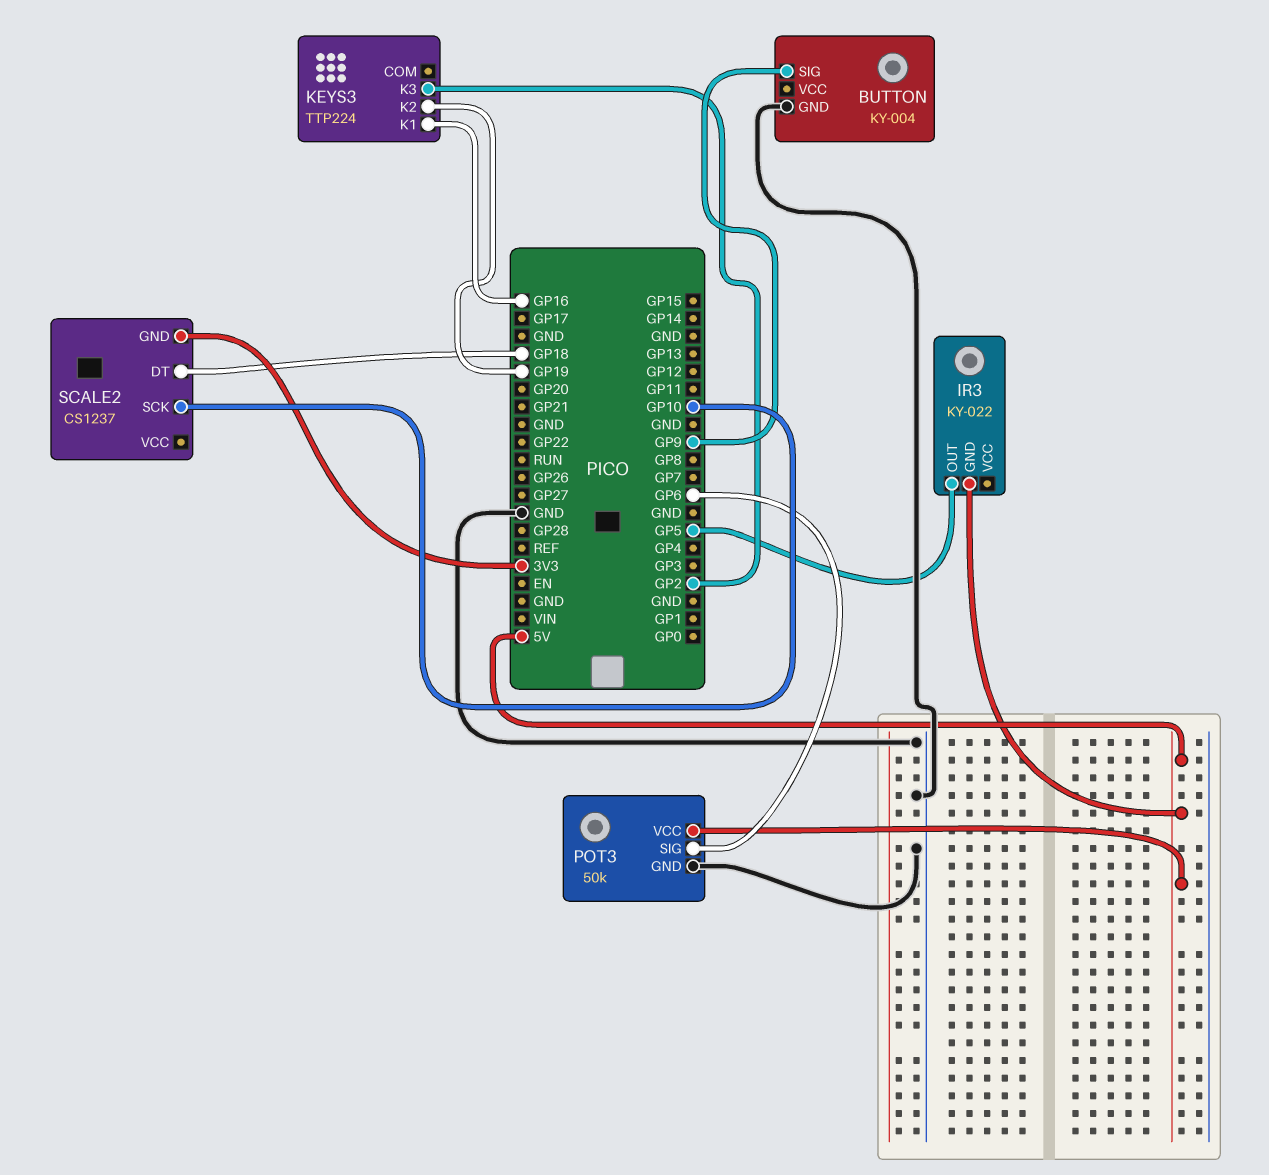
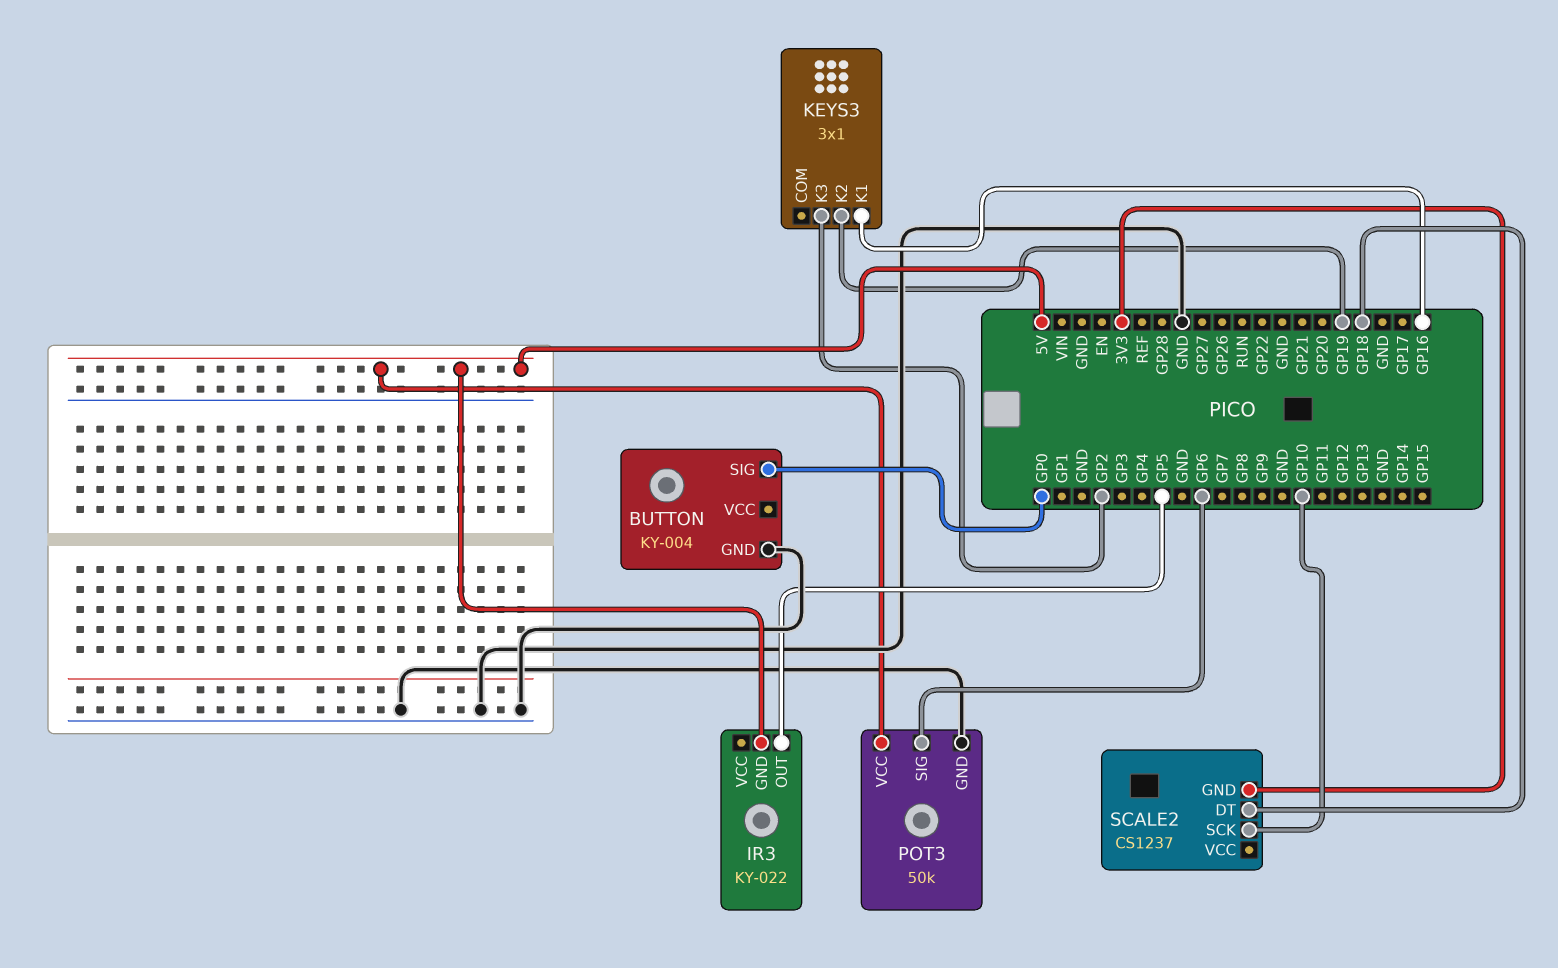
BUTTON pin SIG: GP9 -> GP0
KEYS3: TTP224 -> 3x1

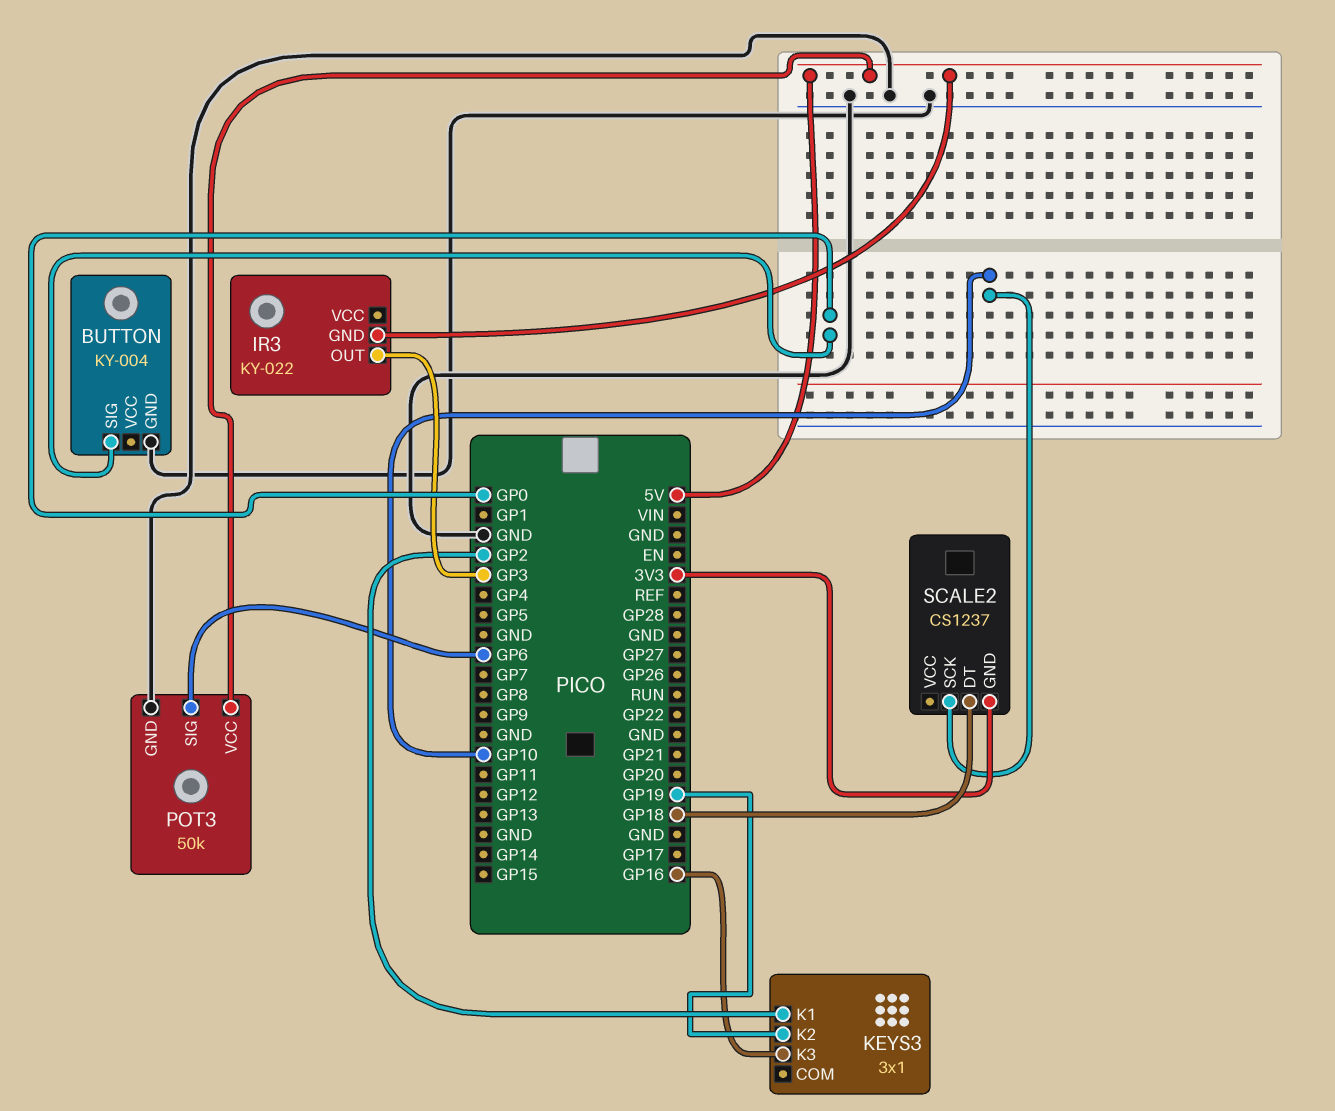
IR3 pin OUT: GP5 -> GP3
KEYS3 pin K1: GP16 -> GP2
KEYS3 pin K3: GP2 -> GP16

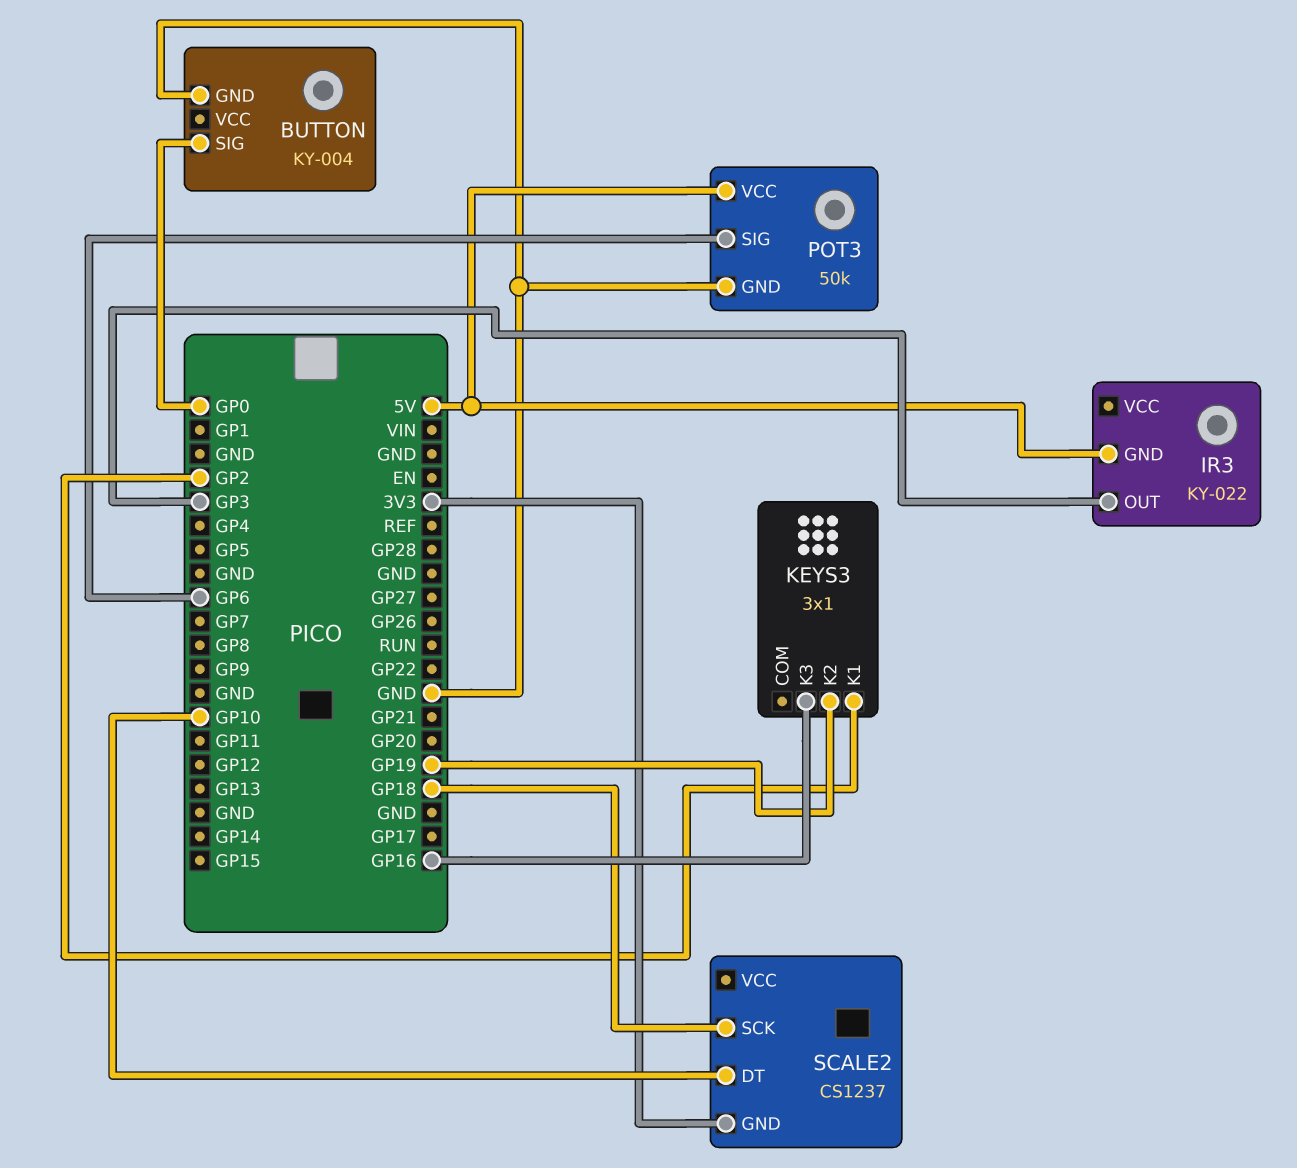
SCALE2 pin DT: GP18 -> GP10
SCALE2 pin SCK: GP10 -> GP18

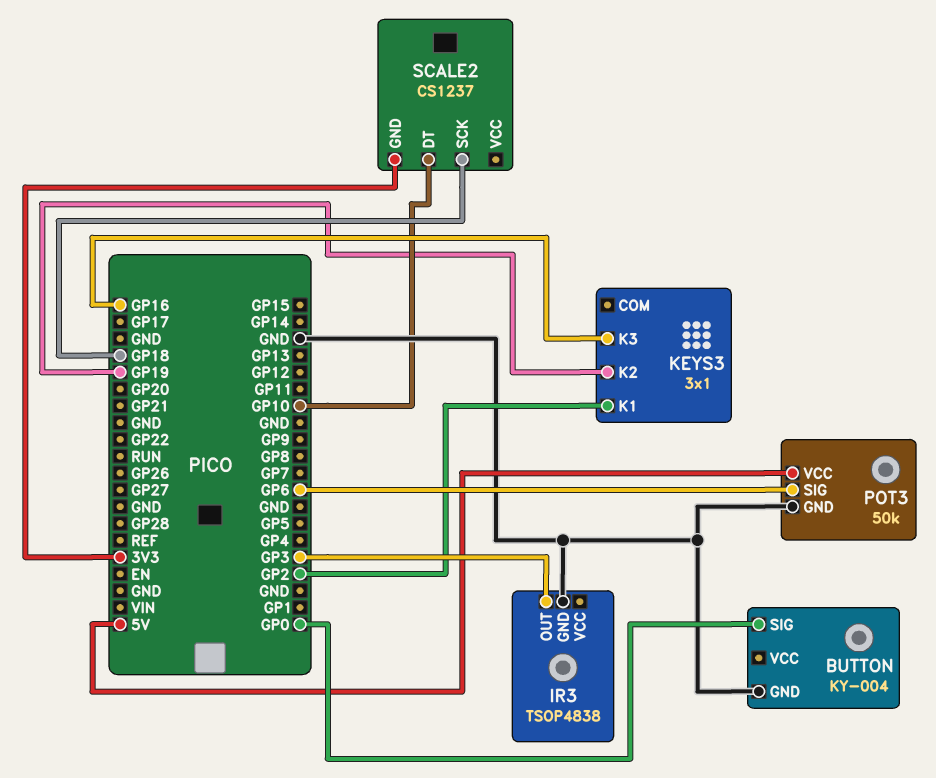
IR3: KY-022 -> TSOP4838
IR3 pin GND: 5V -> GND

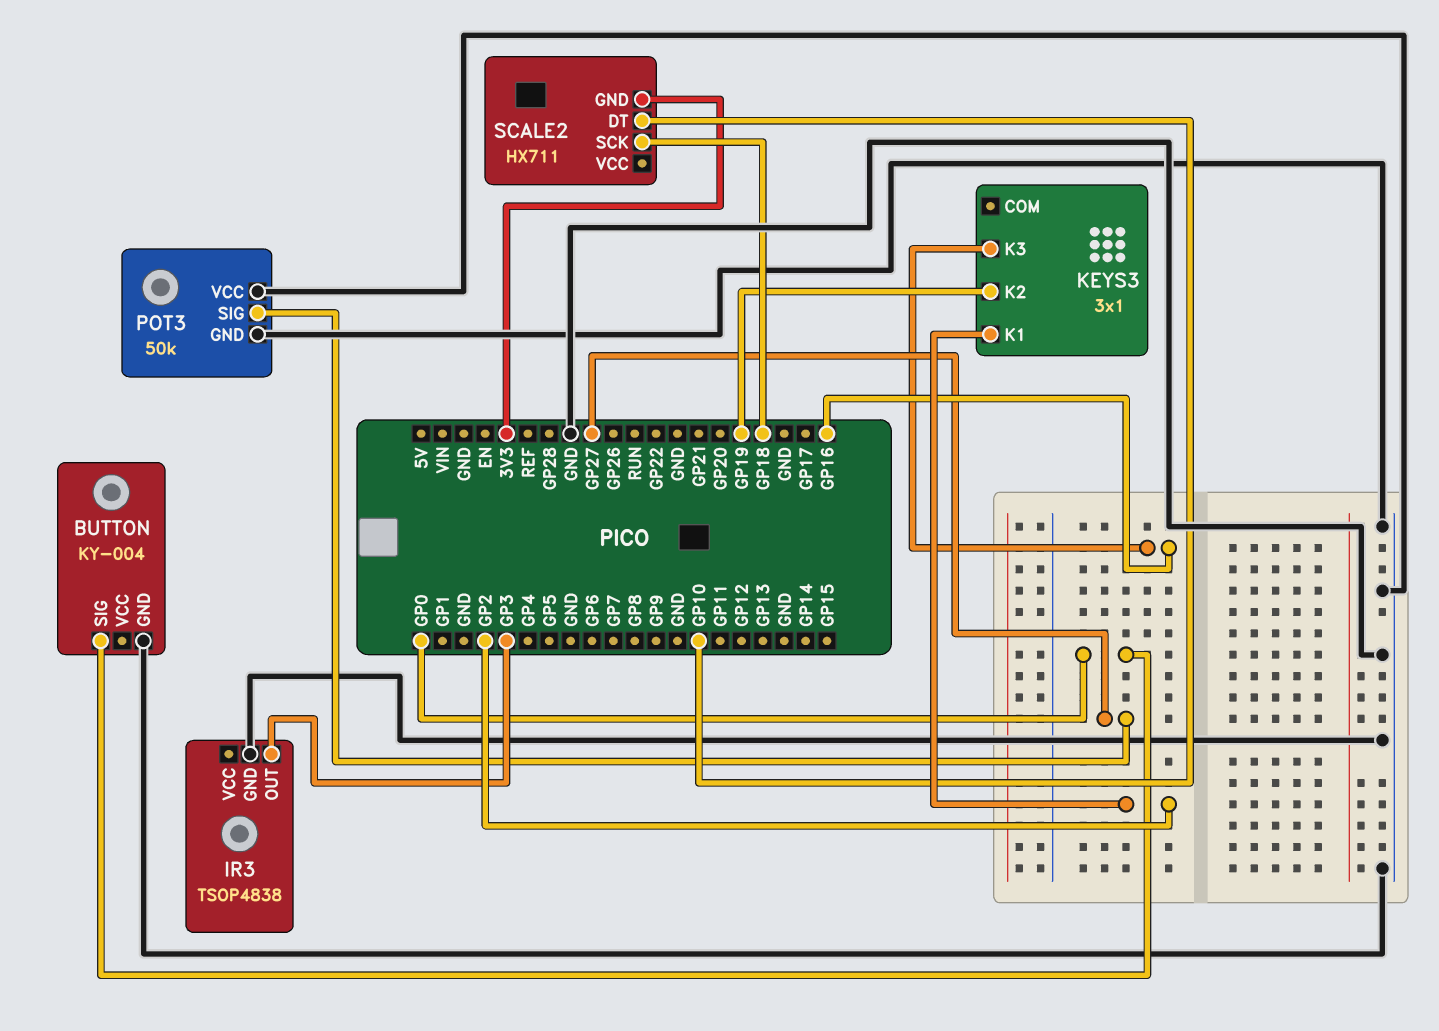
POT3 pin SIG: GP6 -> GP27
POT3 pin VCC: 5V -> GND
SCALE2: CS1237 -> HX711

